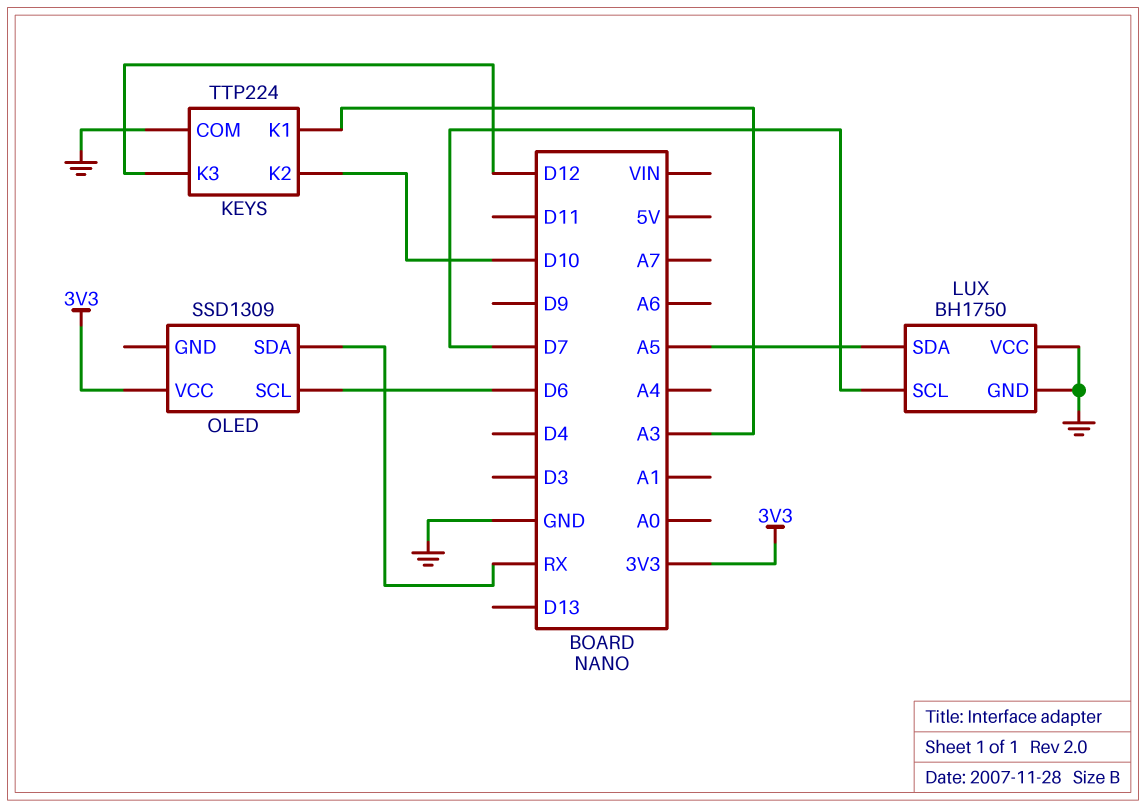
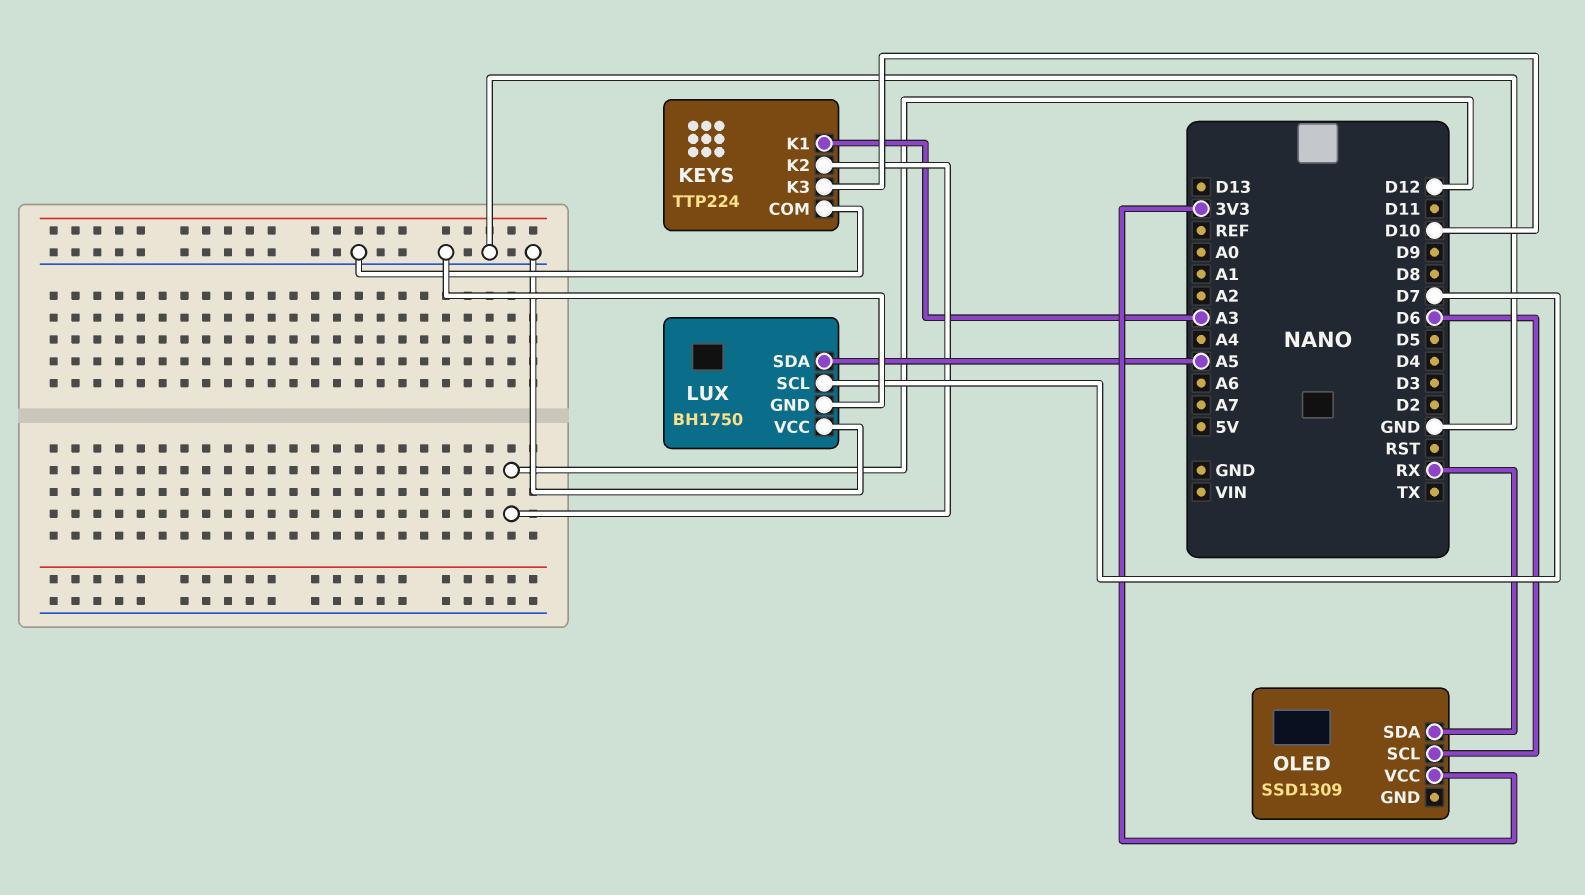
KEYS pin K2: D10 -> D12
KEYS pin K3: D12 -> D10

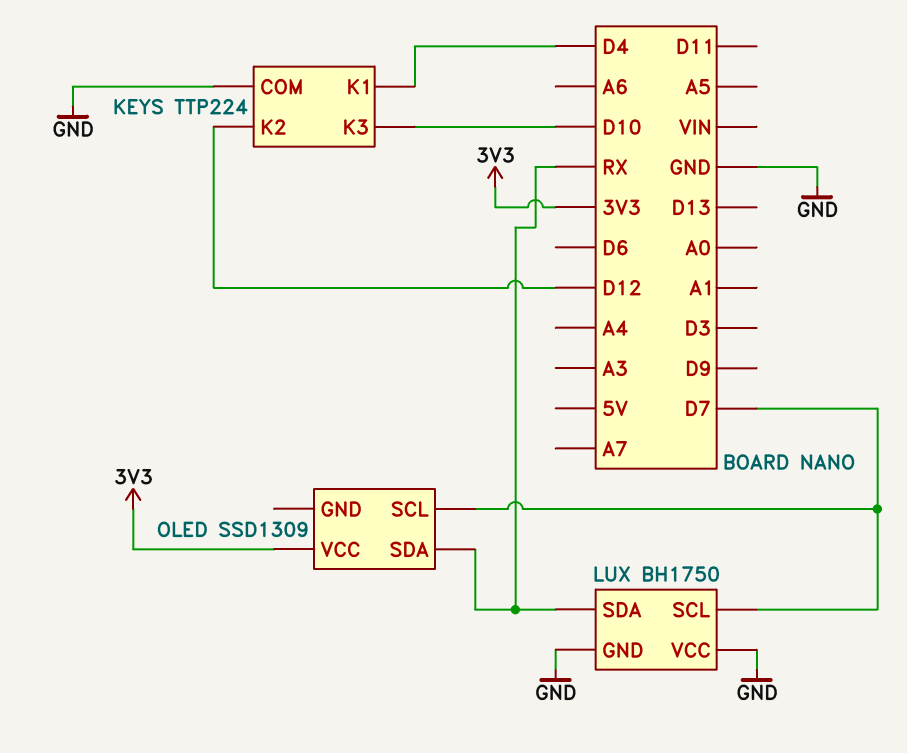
KEYS pin K1: A3 -> D4
LUX pin SDA: A5 -> RX
OLED pin SCL: D6 -> D7

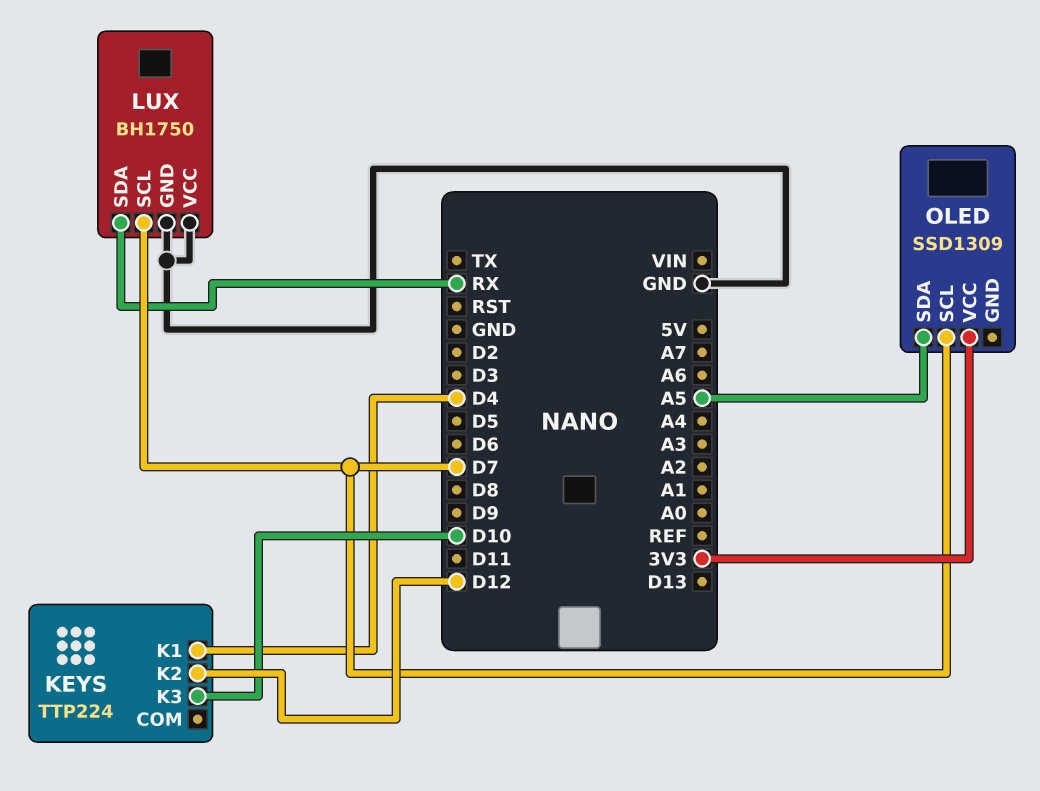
KEYS pin COM: GND -> none
OLED pin SDA: RX -> A5

